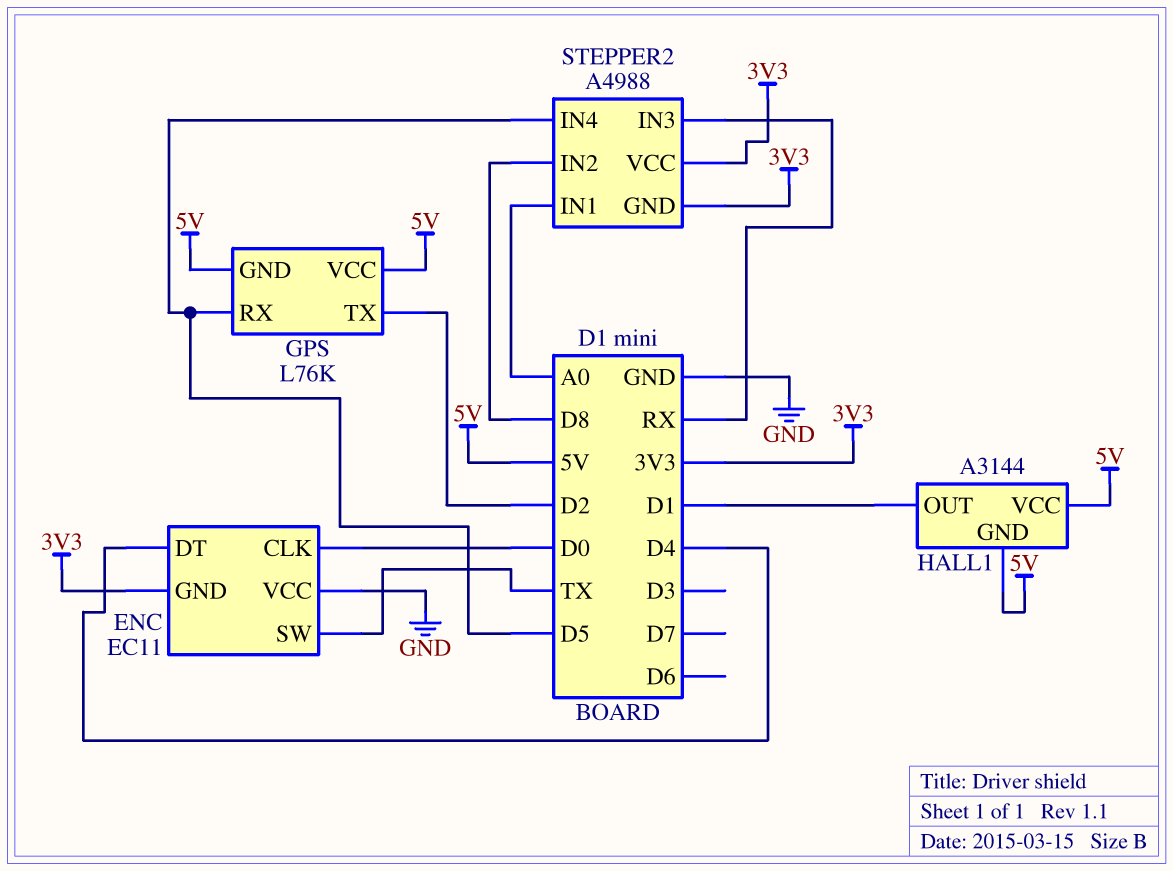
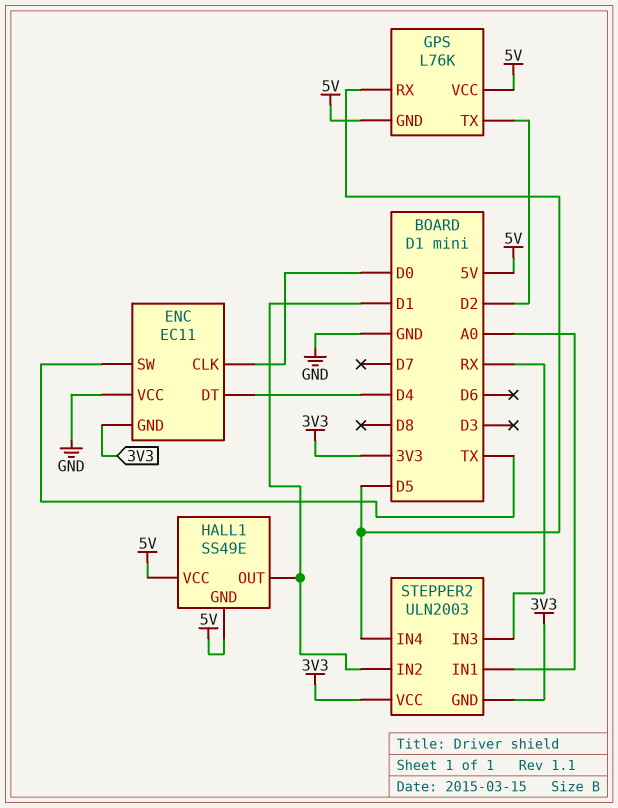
HALL1: A3144 -> SS49E
STEPPER2: A4988 -> ULN2003
STEPPER2 pin IN2: D8 -> D1

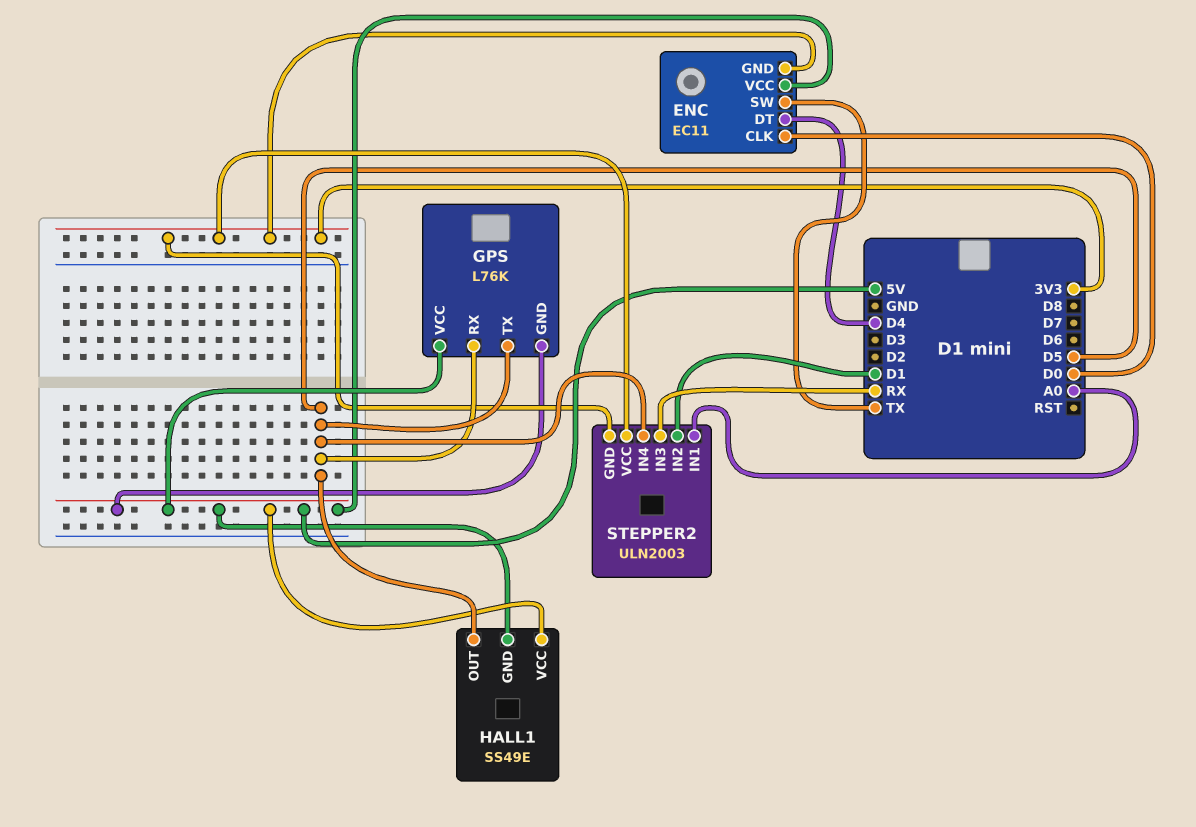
ENC pin VCC: GND -> 5V
GPS pin TX: D2 -> D5
HALL1 pin OUT: D1 -> D5

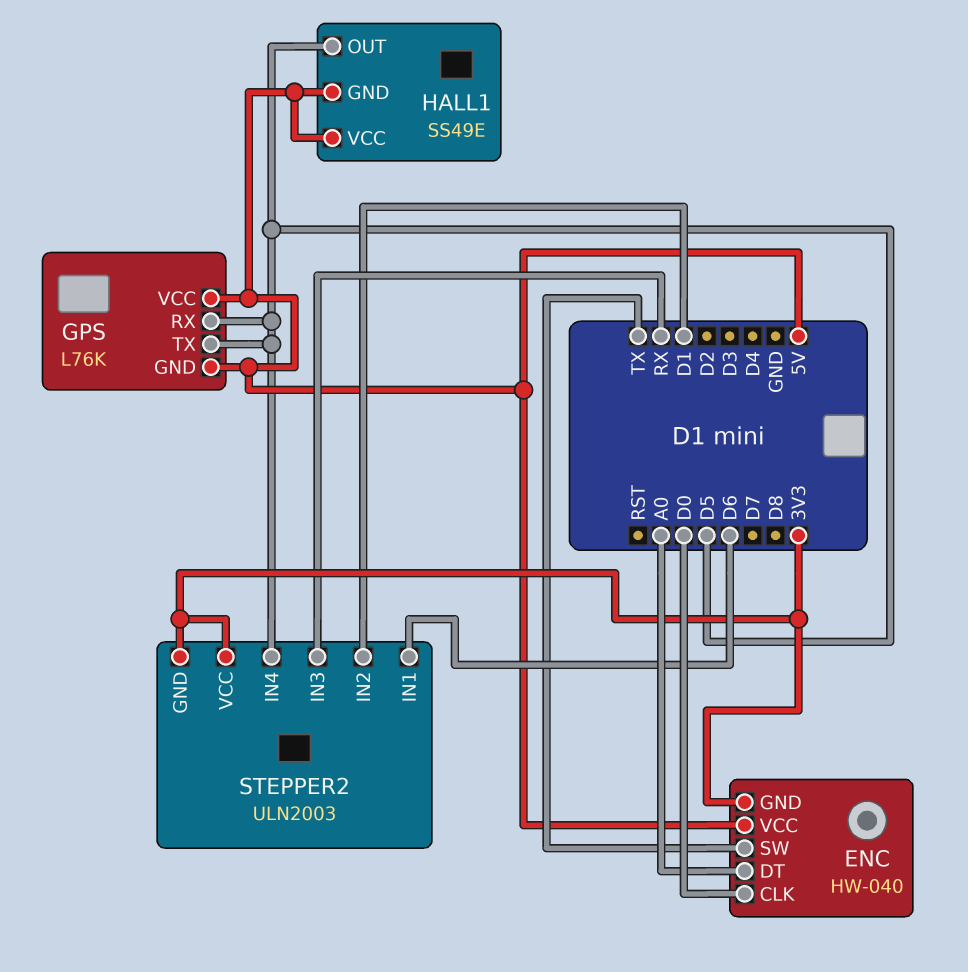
ENC: EC11 -> HW-040
ENC pin DT: D4 -> A0
STEPPER2 pin IN1: A0 -> D6

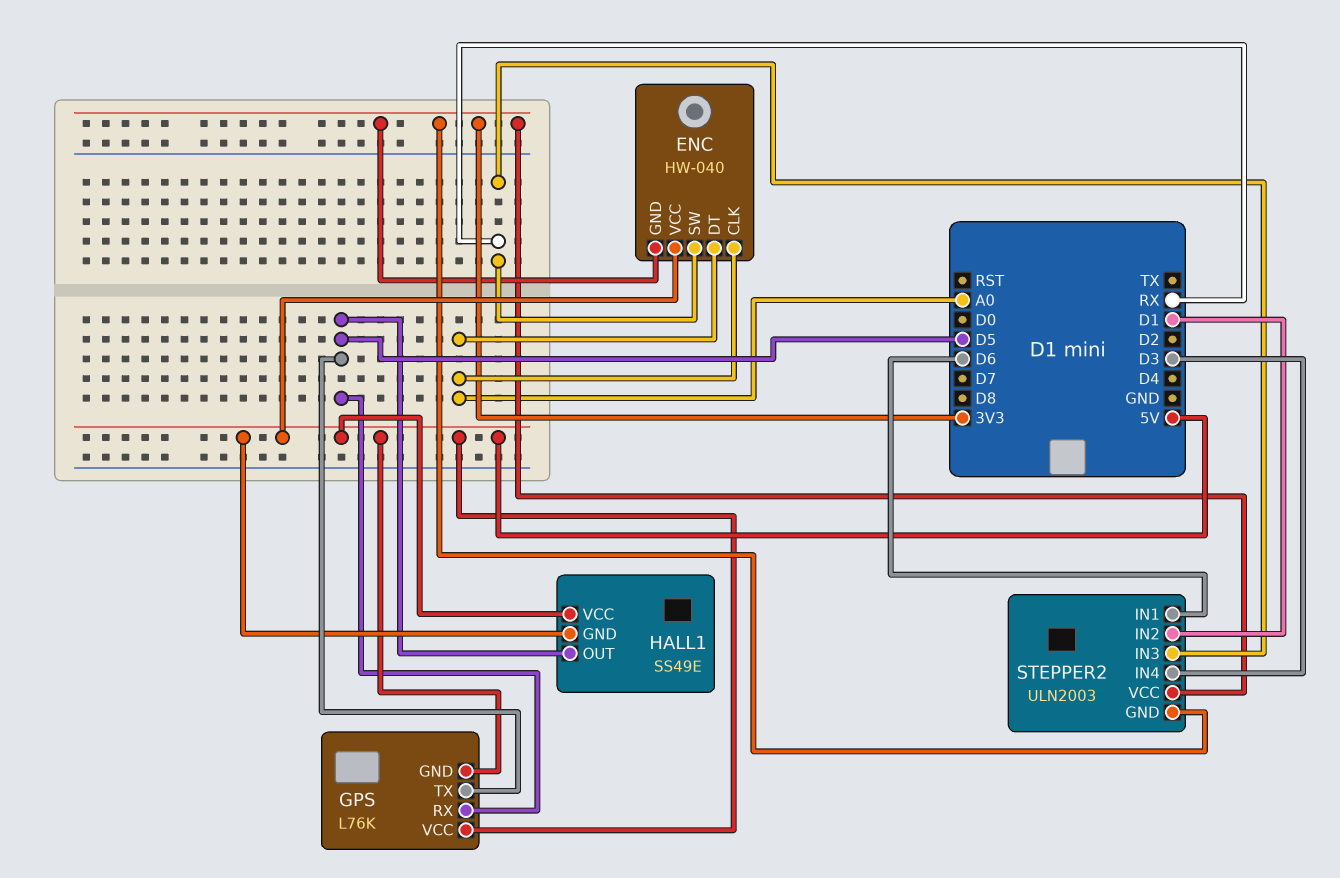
ENC pin CLK: D0 -> A0
ENC pin SW: TX -> RX
STEPPER2 pin IN4: D5 -> D3

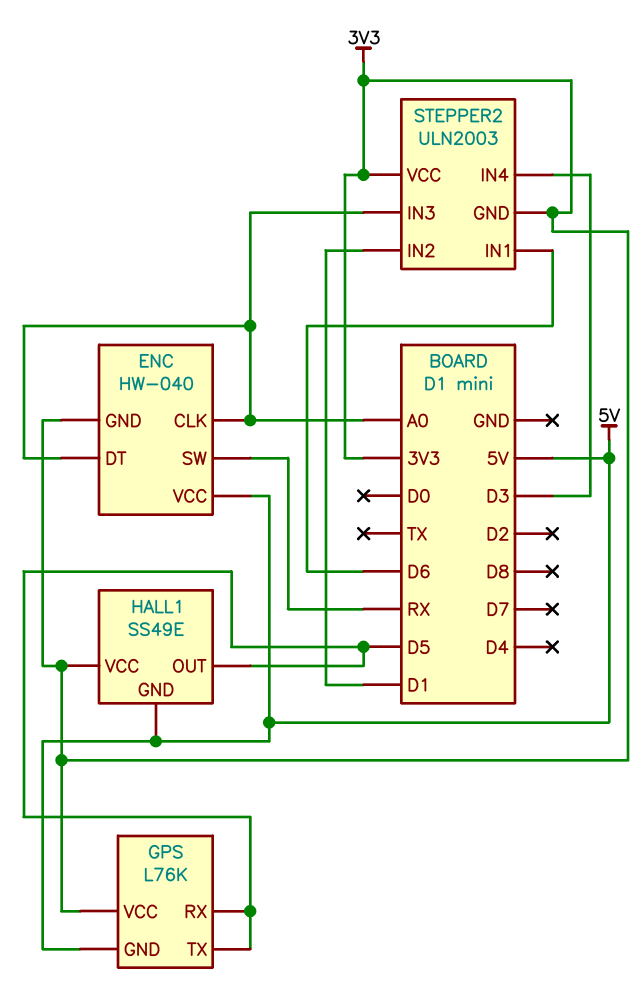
GPS pin VCC: 5V -> 3V3
HALL1 pin VCC: 5V -> 3V3
STEPPER2 pin IN3: RX -> A0

